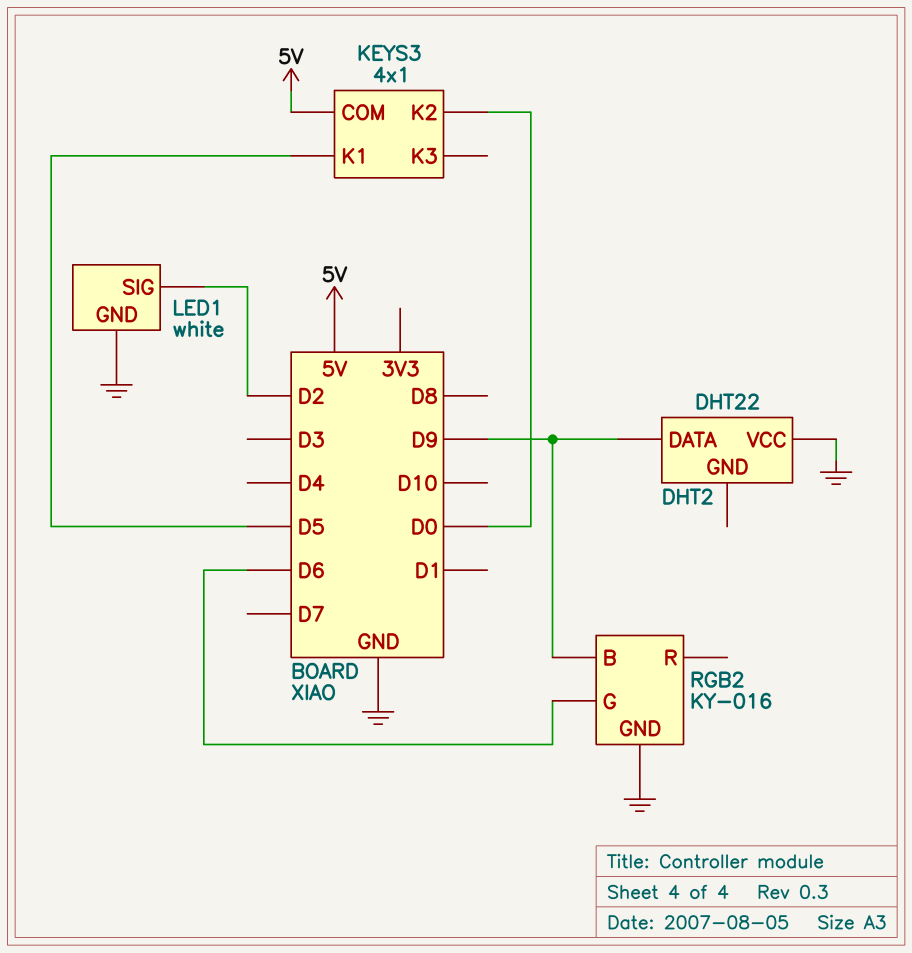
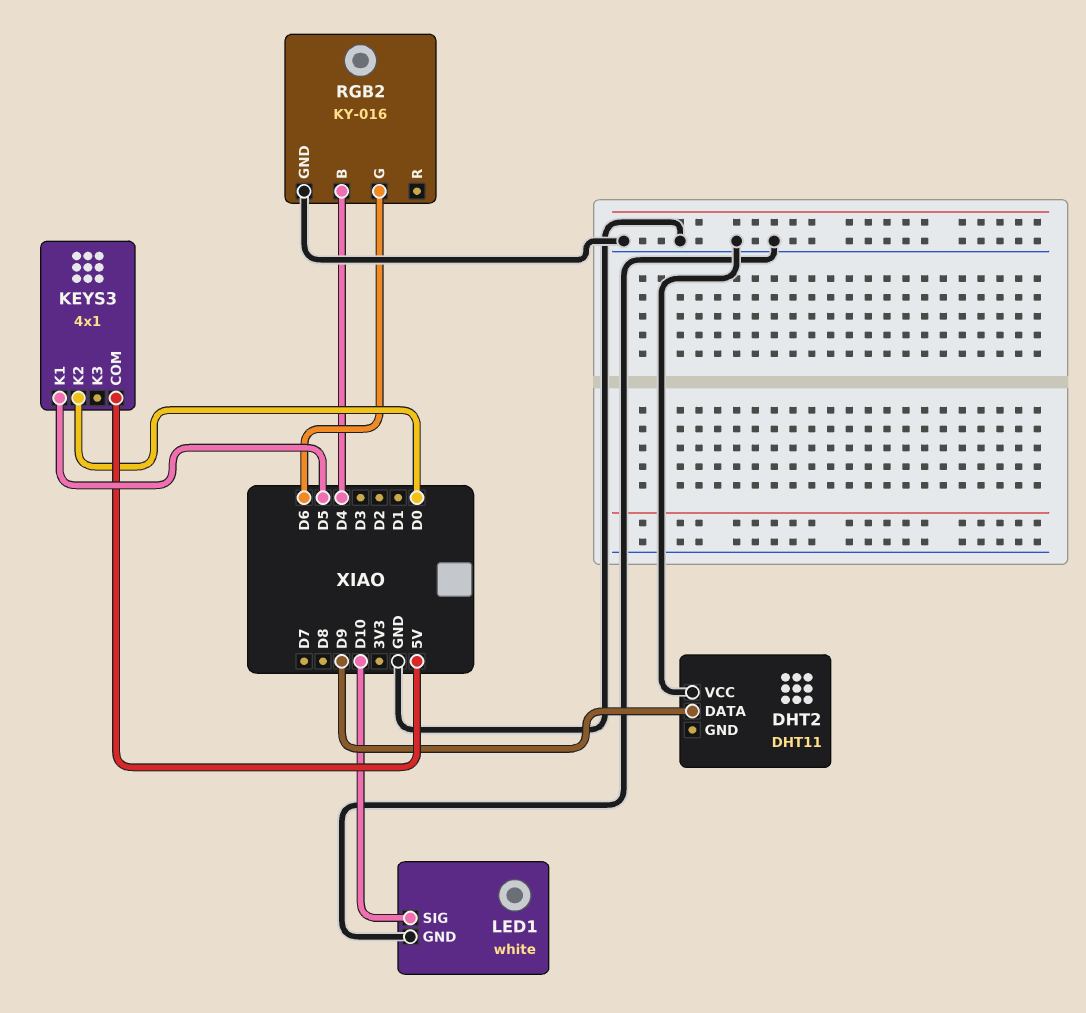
DHT2: DHT22 -> DHT11
LED1 pin SIG: D2 -> D10
RGB2 pin B: D9 -> D4

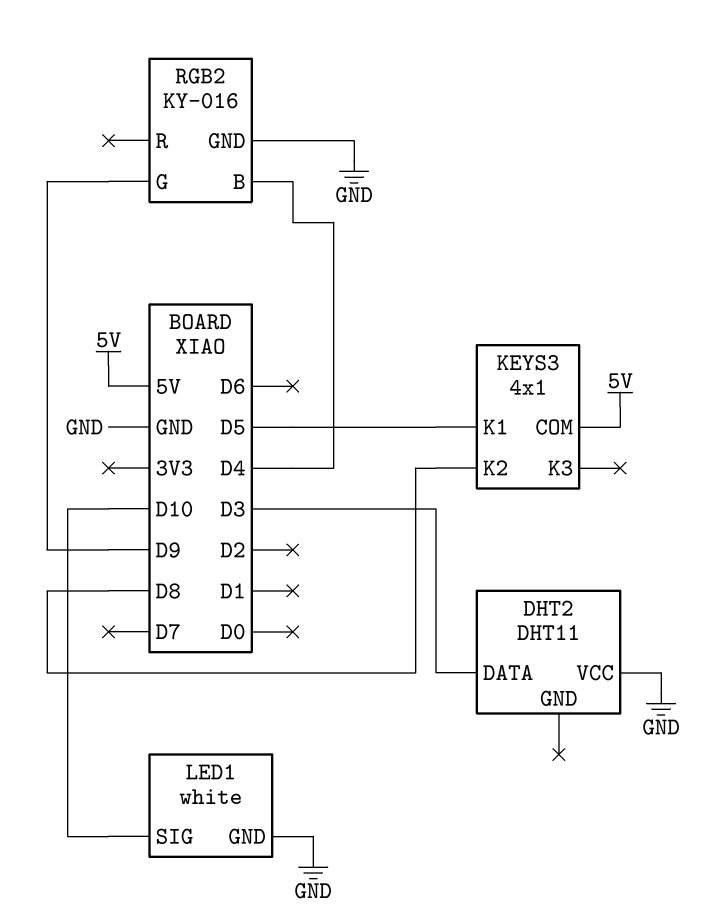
DHT2 pin DATA: D9 -> D3
KEYS3 pin K2: D0 -> D8
RGB2 pin G: D6 -> D9

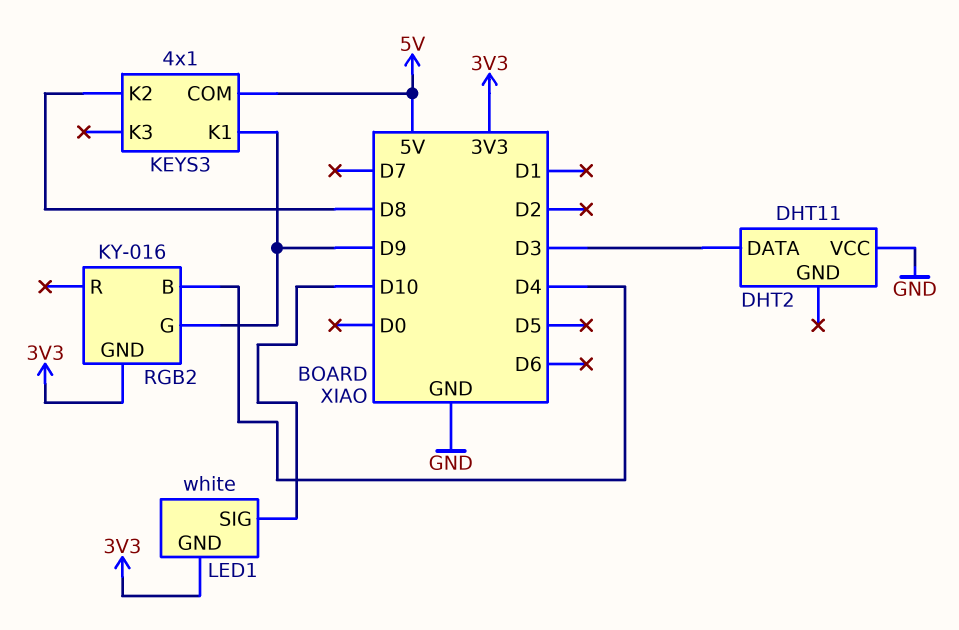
KEYS3 pin K1: D5 -> D9
LED1 pin GND: GND -> 3V3
RGB2 pin GND: GND -> 3V3

